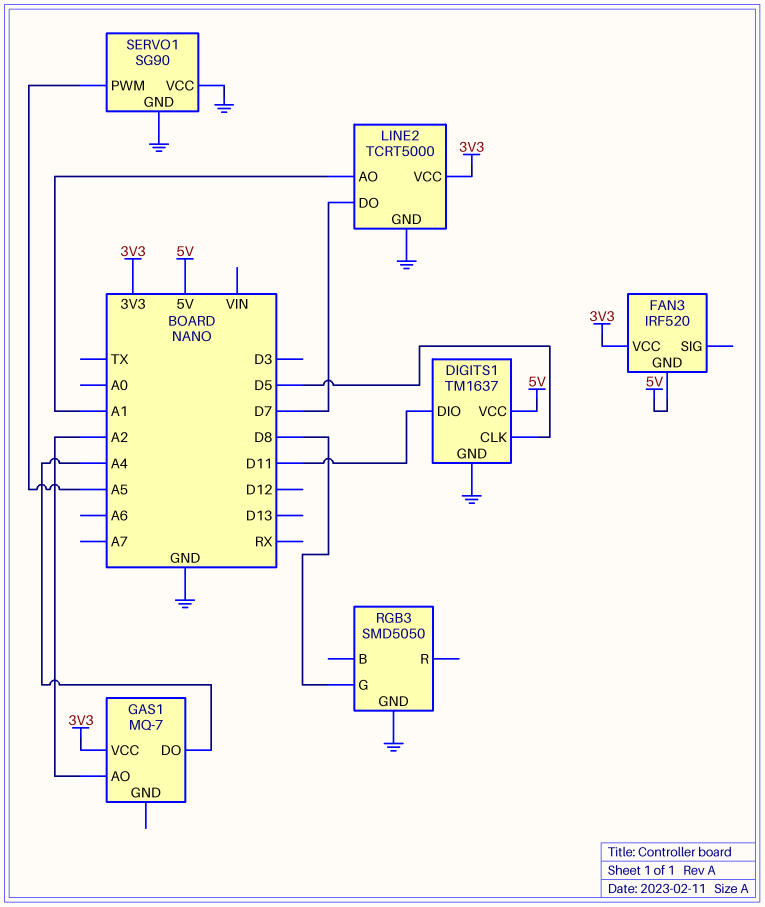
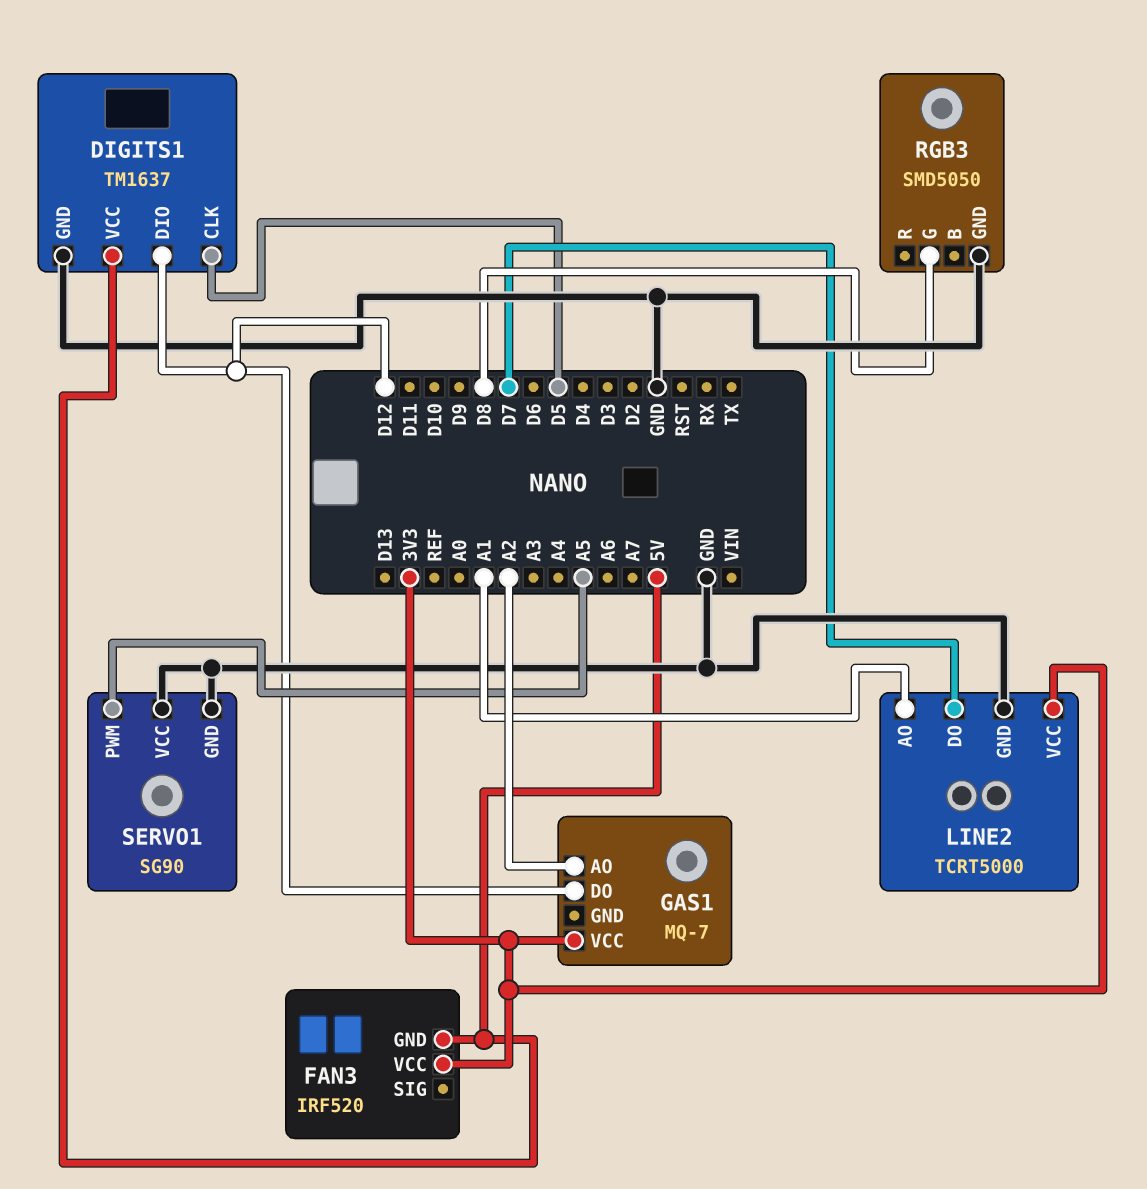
DIGITS1 pin DIO: D11 -> D12
GAS1 pin DO: A4 -> D12

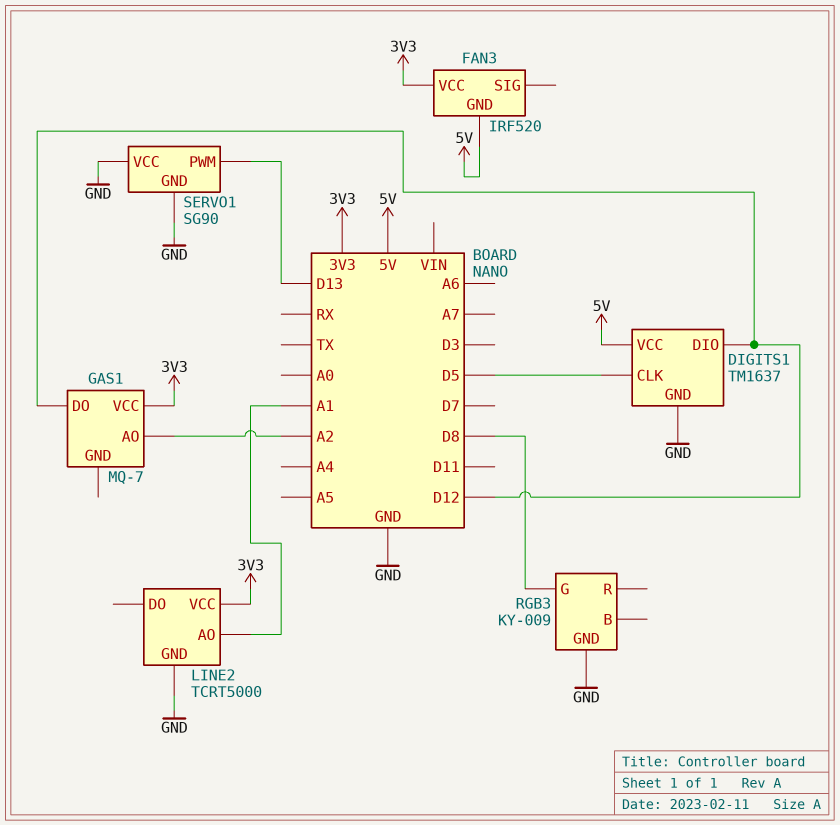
LINE2 pin DO: D7 -> none
RGB3: SMD5050 -> KY-009
SERVO1 pin PWM: A5 -> D13

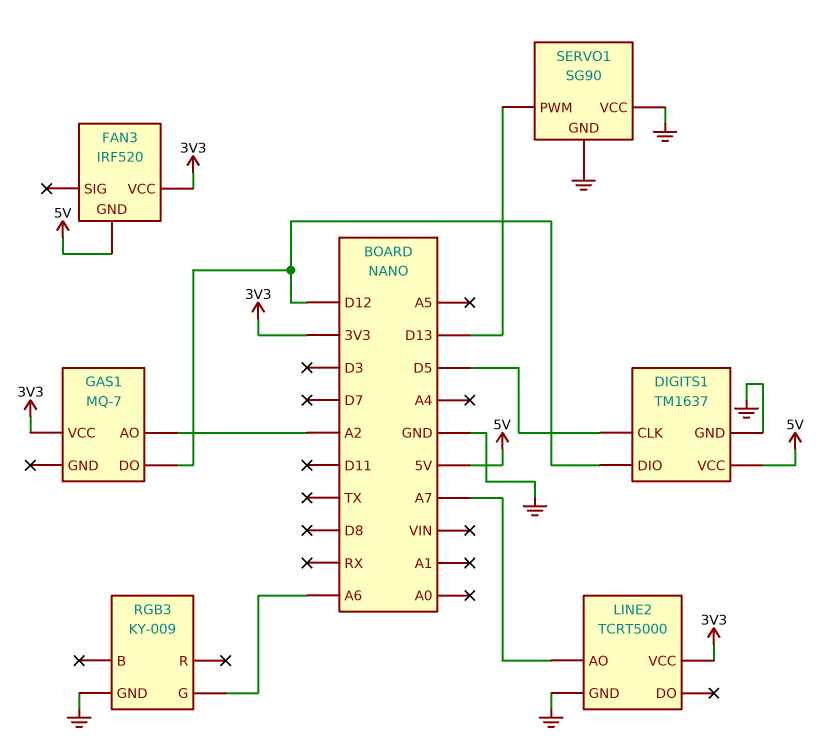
LINE2 pin AO: A1 -> A7
RGB3 pin G: D8 -> A6

